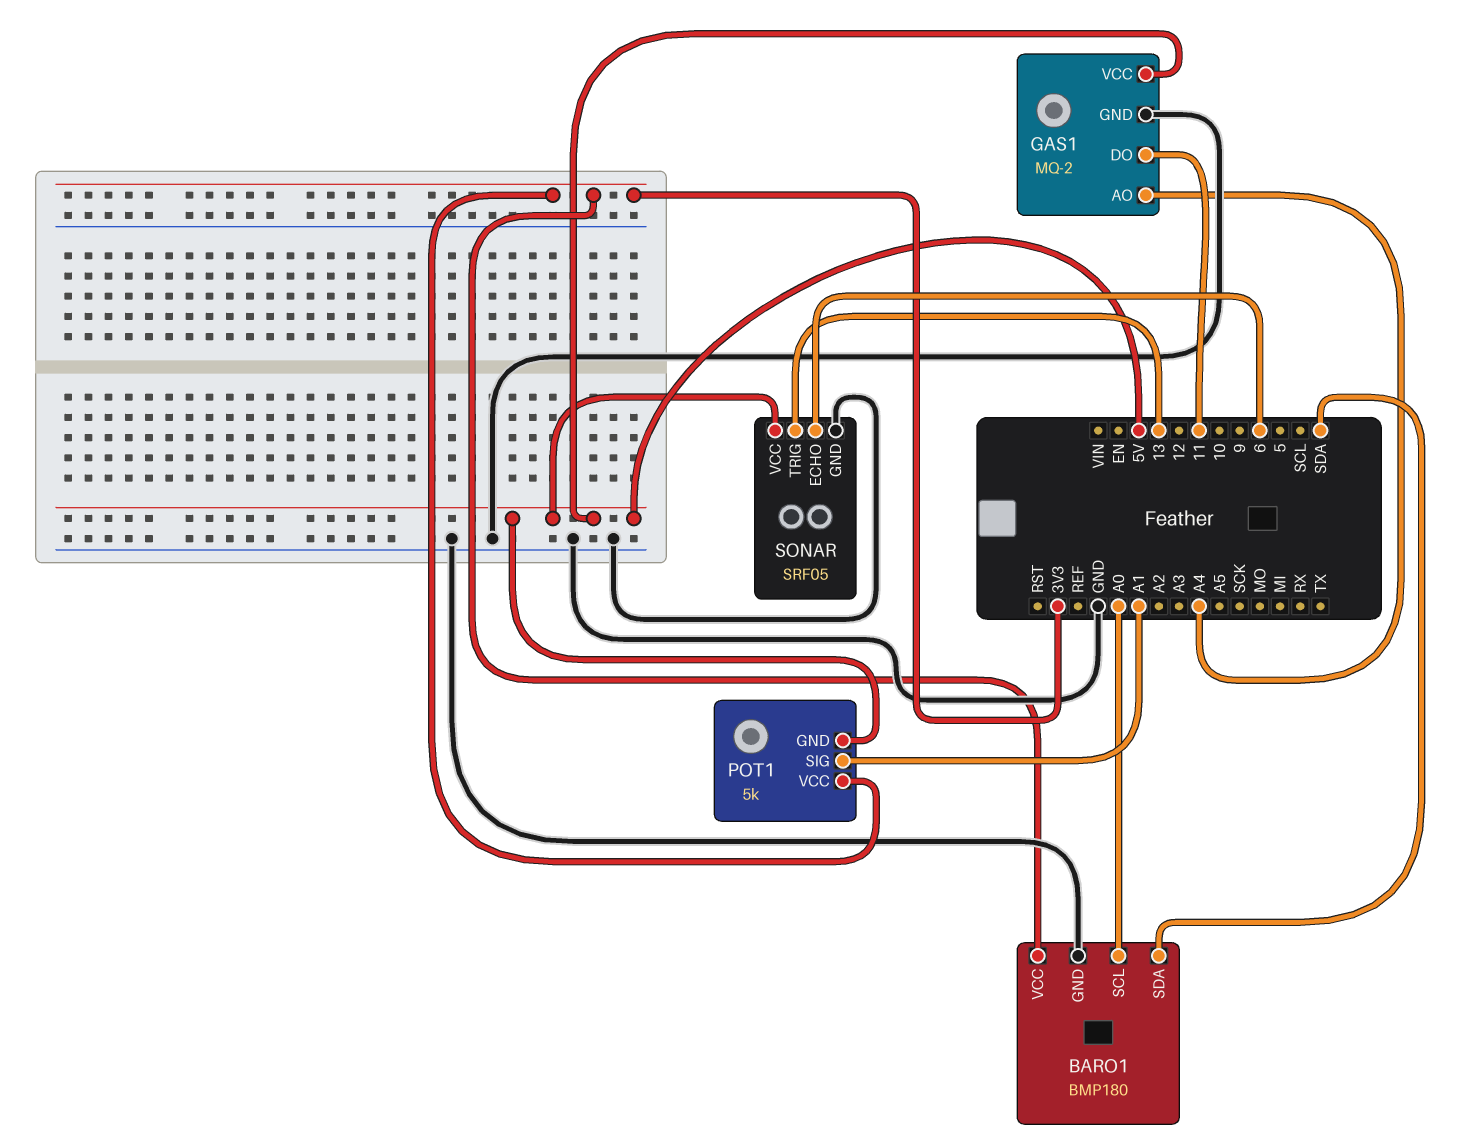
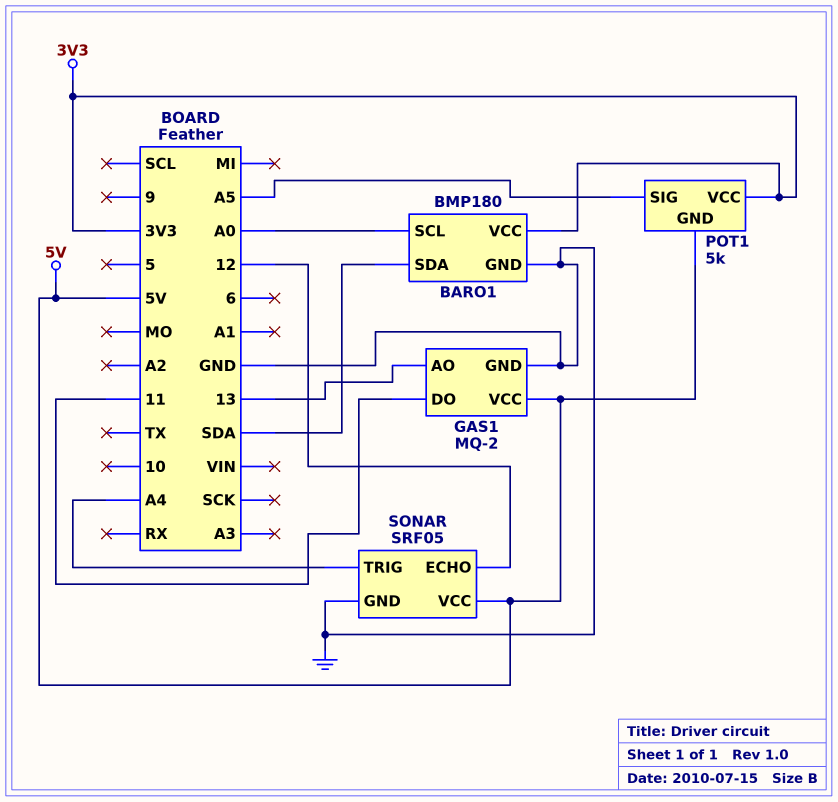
GAS1 pin AO: A4 -> 13
POT1 pin SIG: A1 -> A5
SONAR pin ECHO: 6 -> 12
SONAR pin TRIG: 13 -> A4

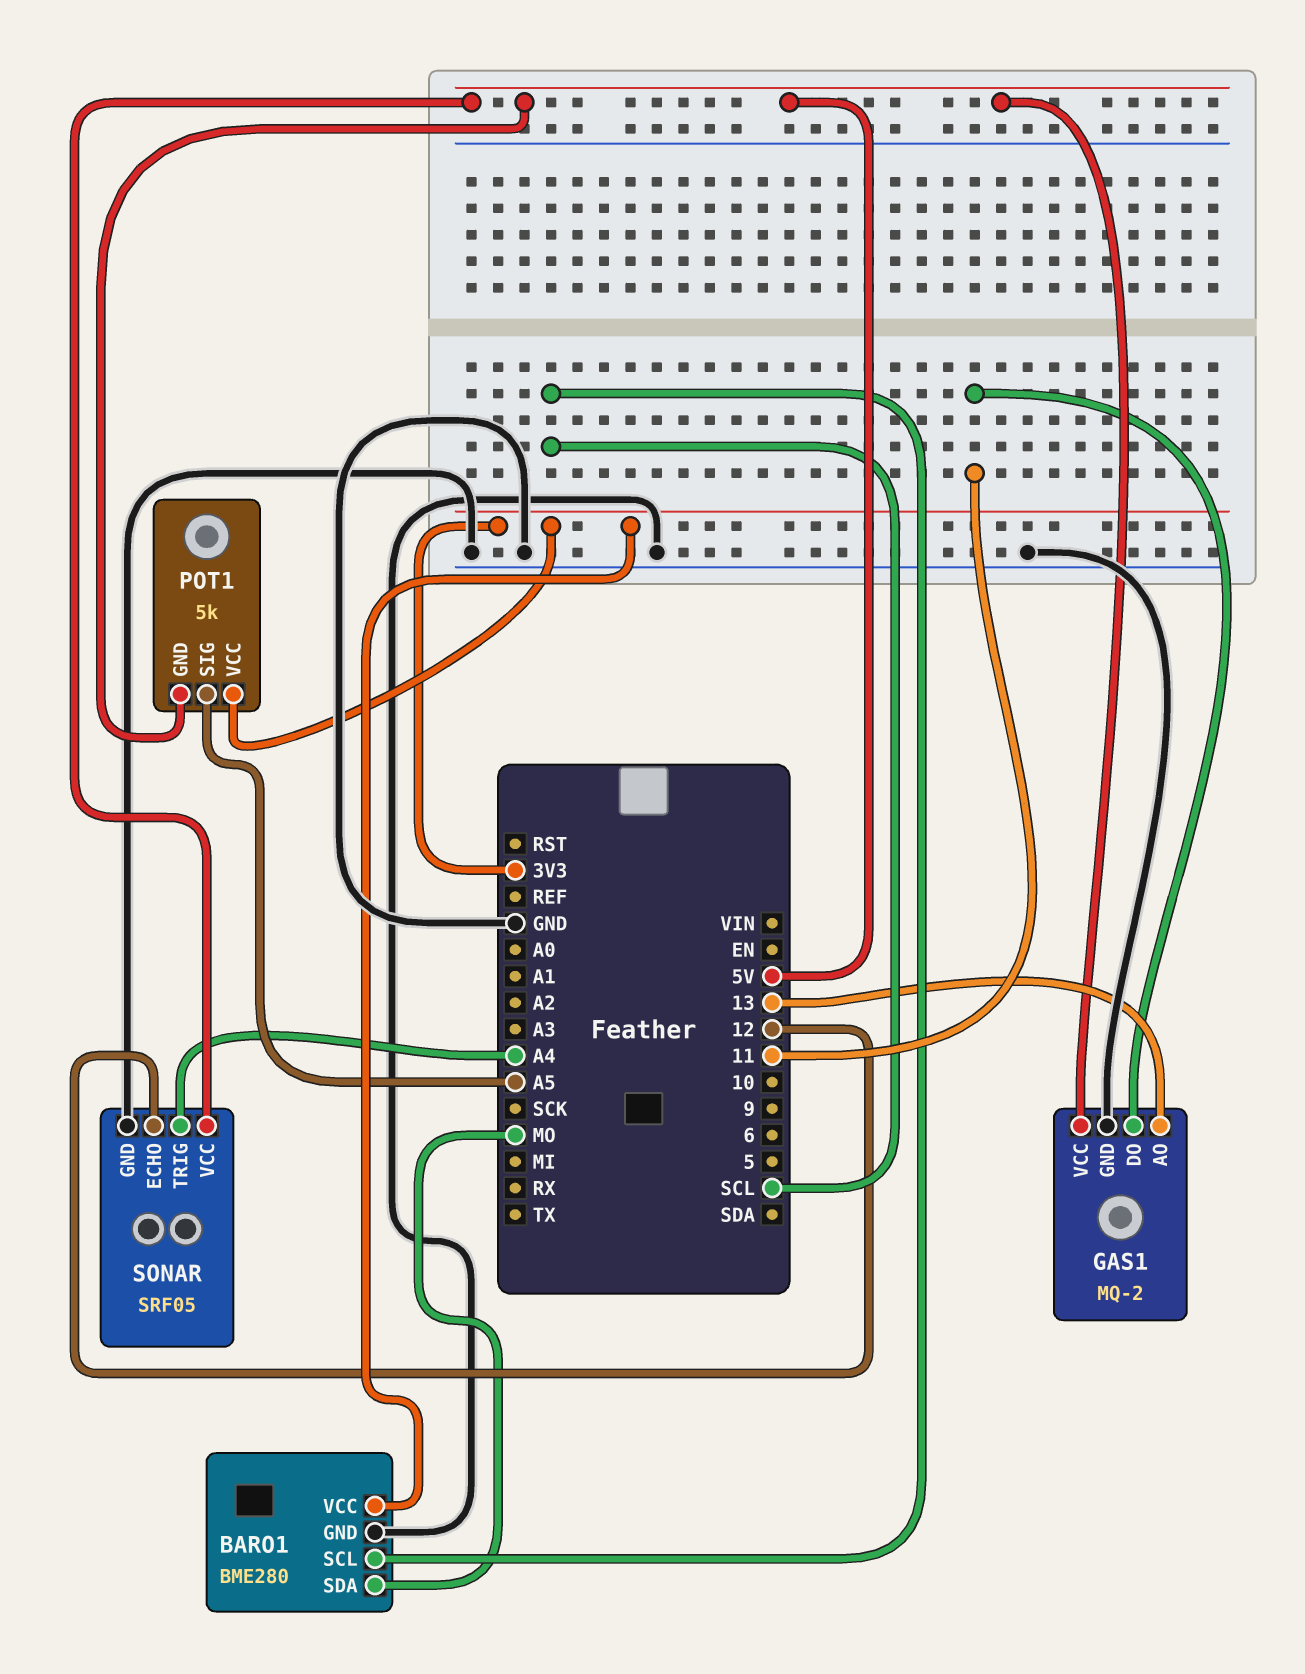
BARO1: BMP180 -> BME280
BARO1 pin SCL: A0 -> SCL
BARO1 pin SDA: SDA -> MO

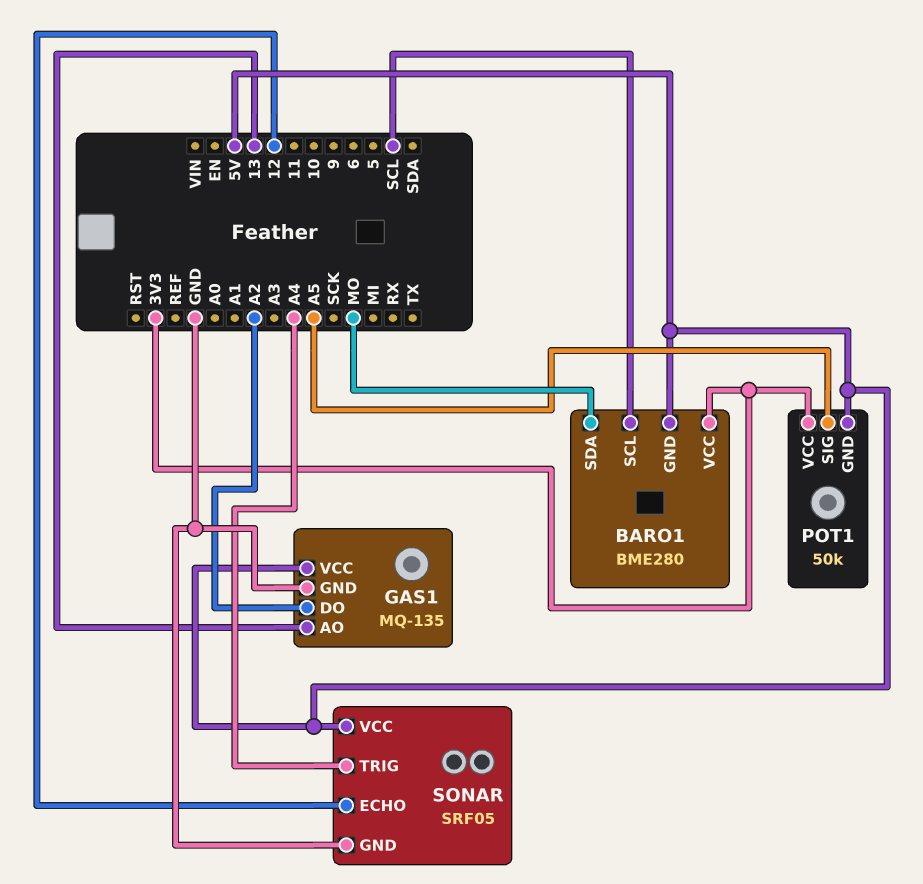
BARO1 pin GND: GND -> 5V
GAS1: MQ-2 -> MQ-135
GAS1 pin DO: 11 -> A2
POT1: 5k -> 50k

